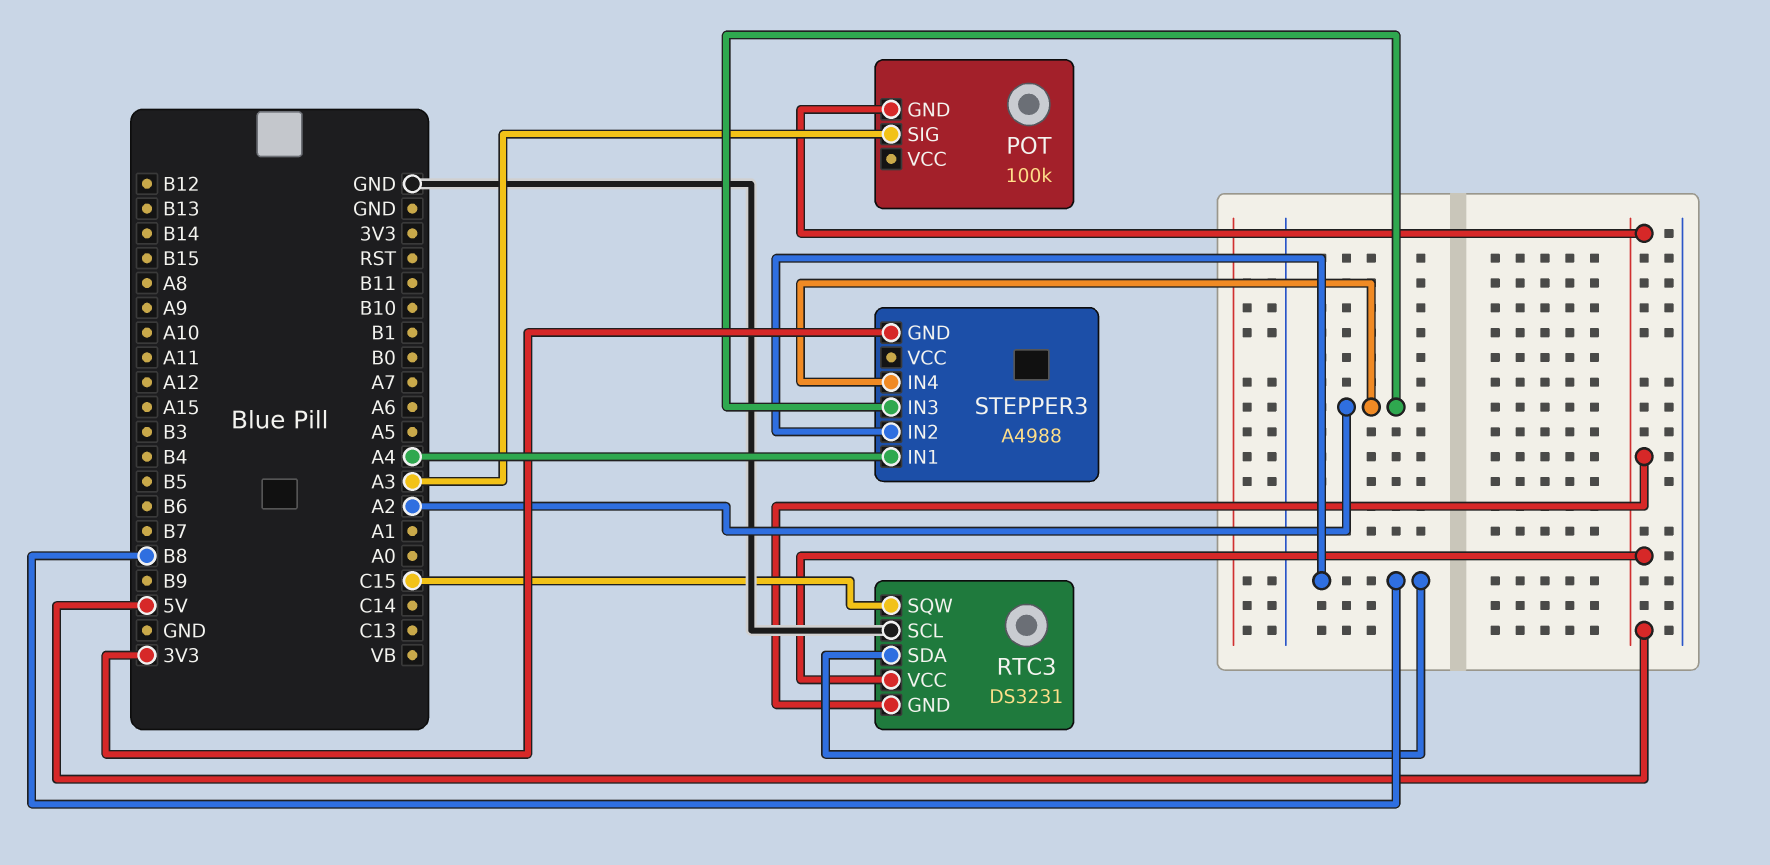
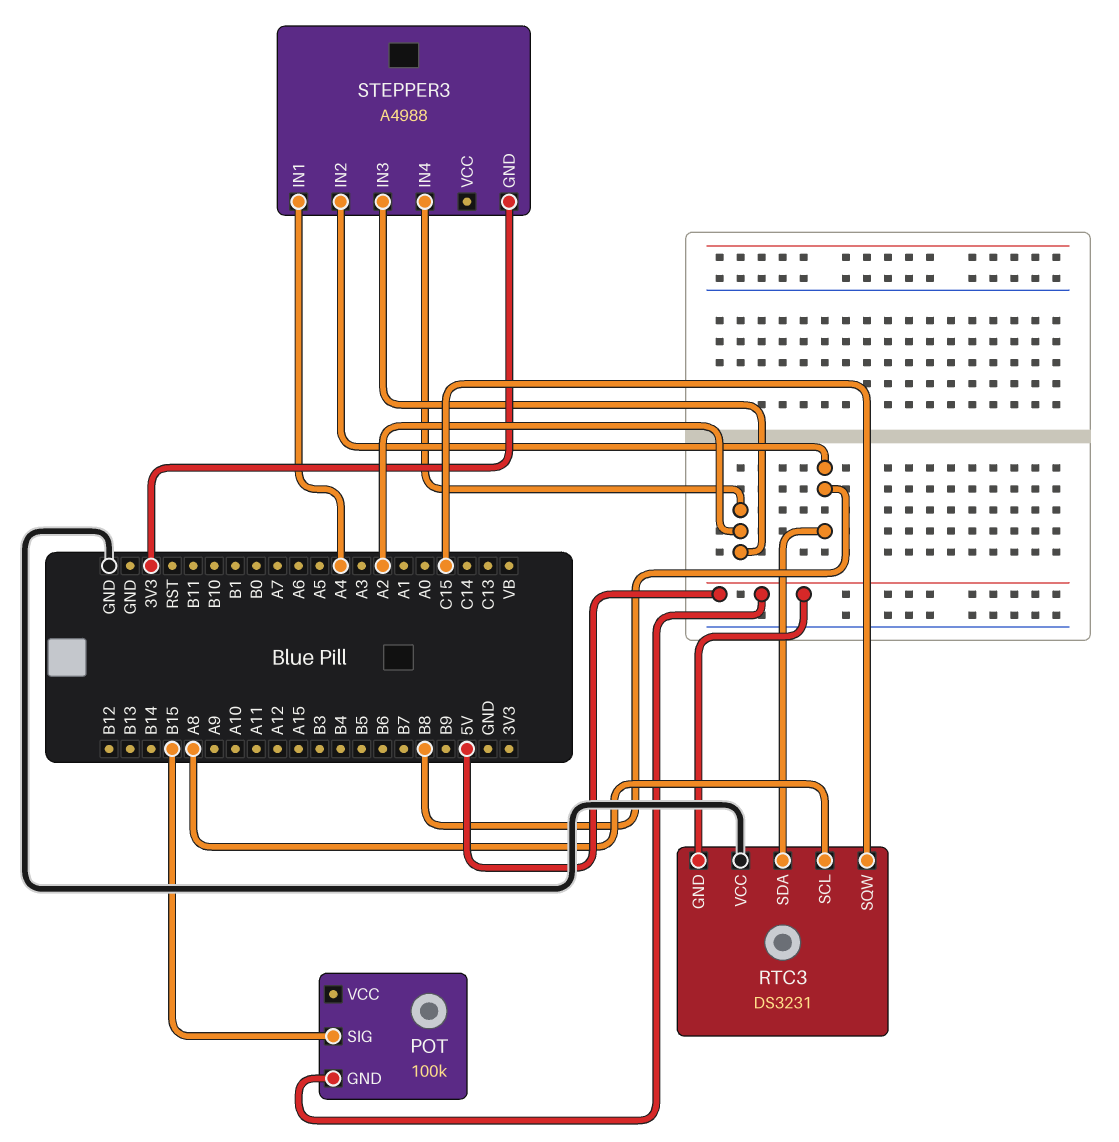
POT pin SIG: A3 -> B15
RTC3 pin SCL: GND -> A8
RTC3 pin VCC: 5V -> GND

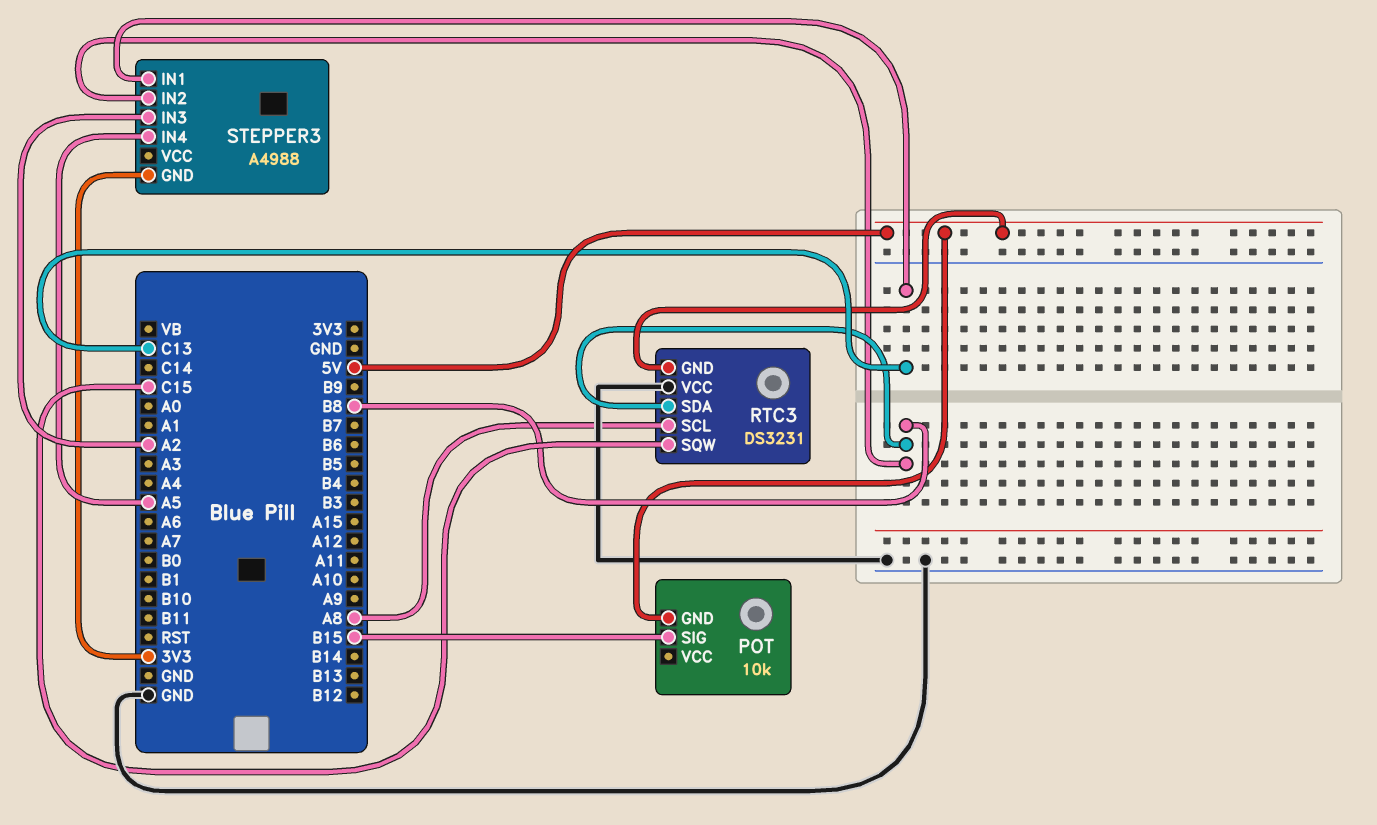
POT: 100k -> 10k
STEPPER3 pin IN1: A4 -> C13
STEPPER3 pin IN4: A2 -> A5

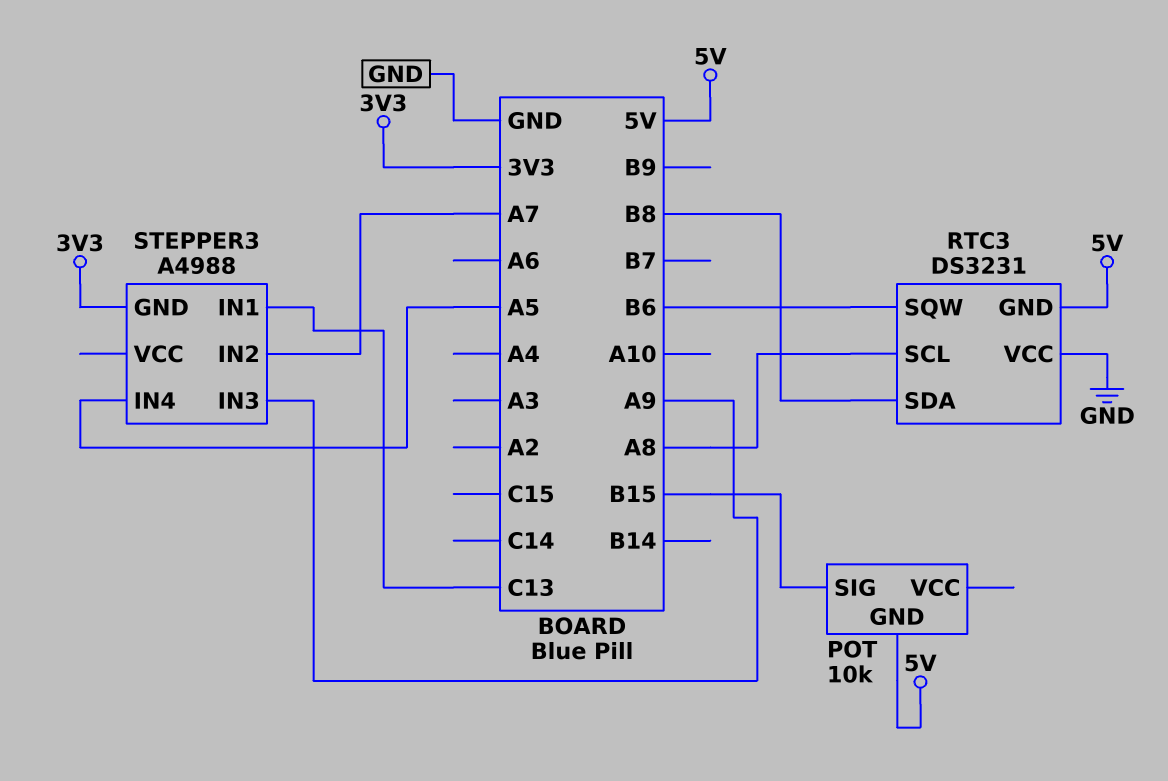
RTC3 pin SQW: C15 -> B6
STEPPER3 pin IN2: B8 -> A7
STEPPER3 pin IN3: A2 -> A9

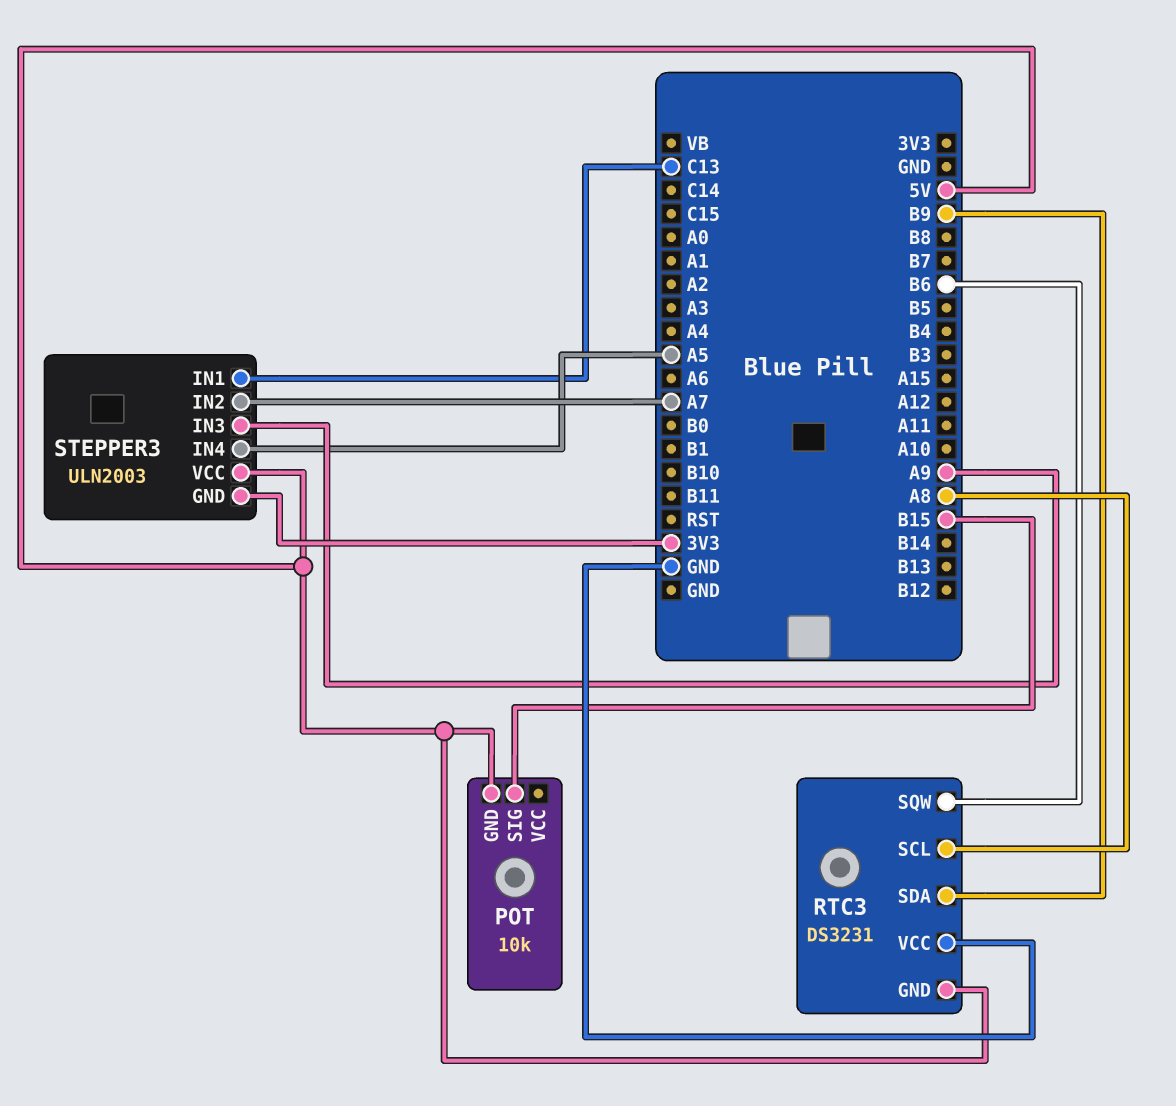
RTC3 pin SDA: B8 -> B9
STEPPER3: A4988 -> ULN2003
STEPPER3 pin VCC: none -> 5V

